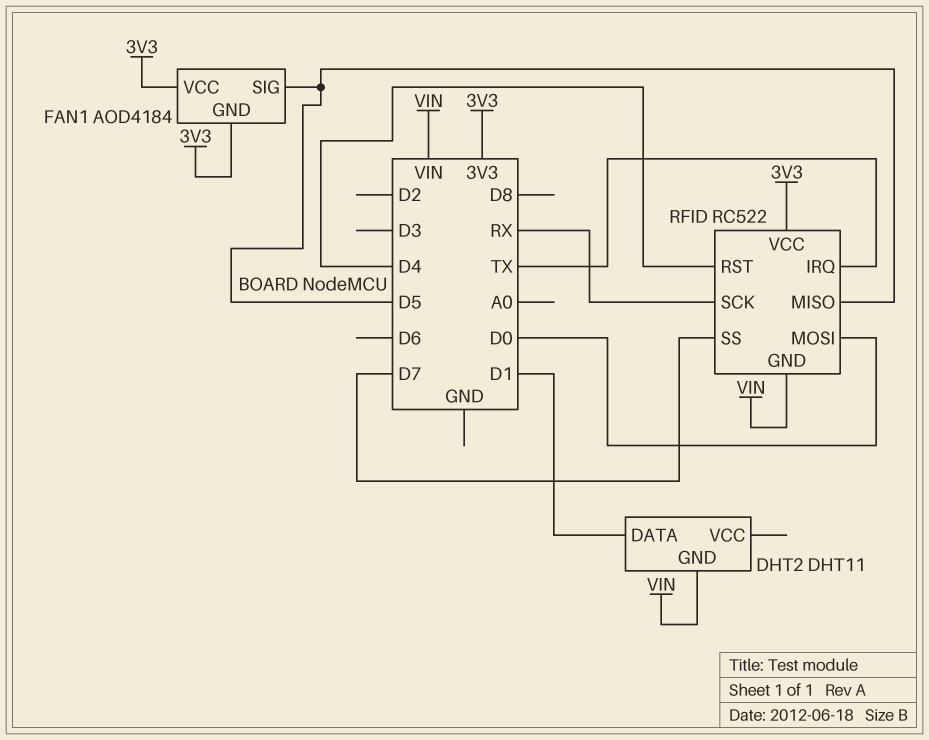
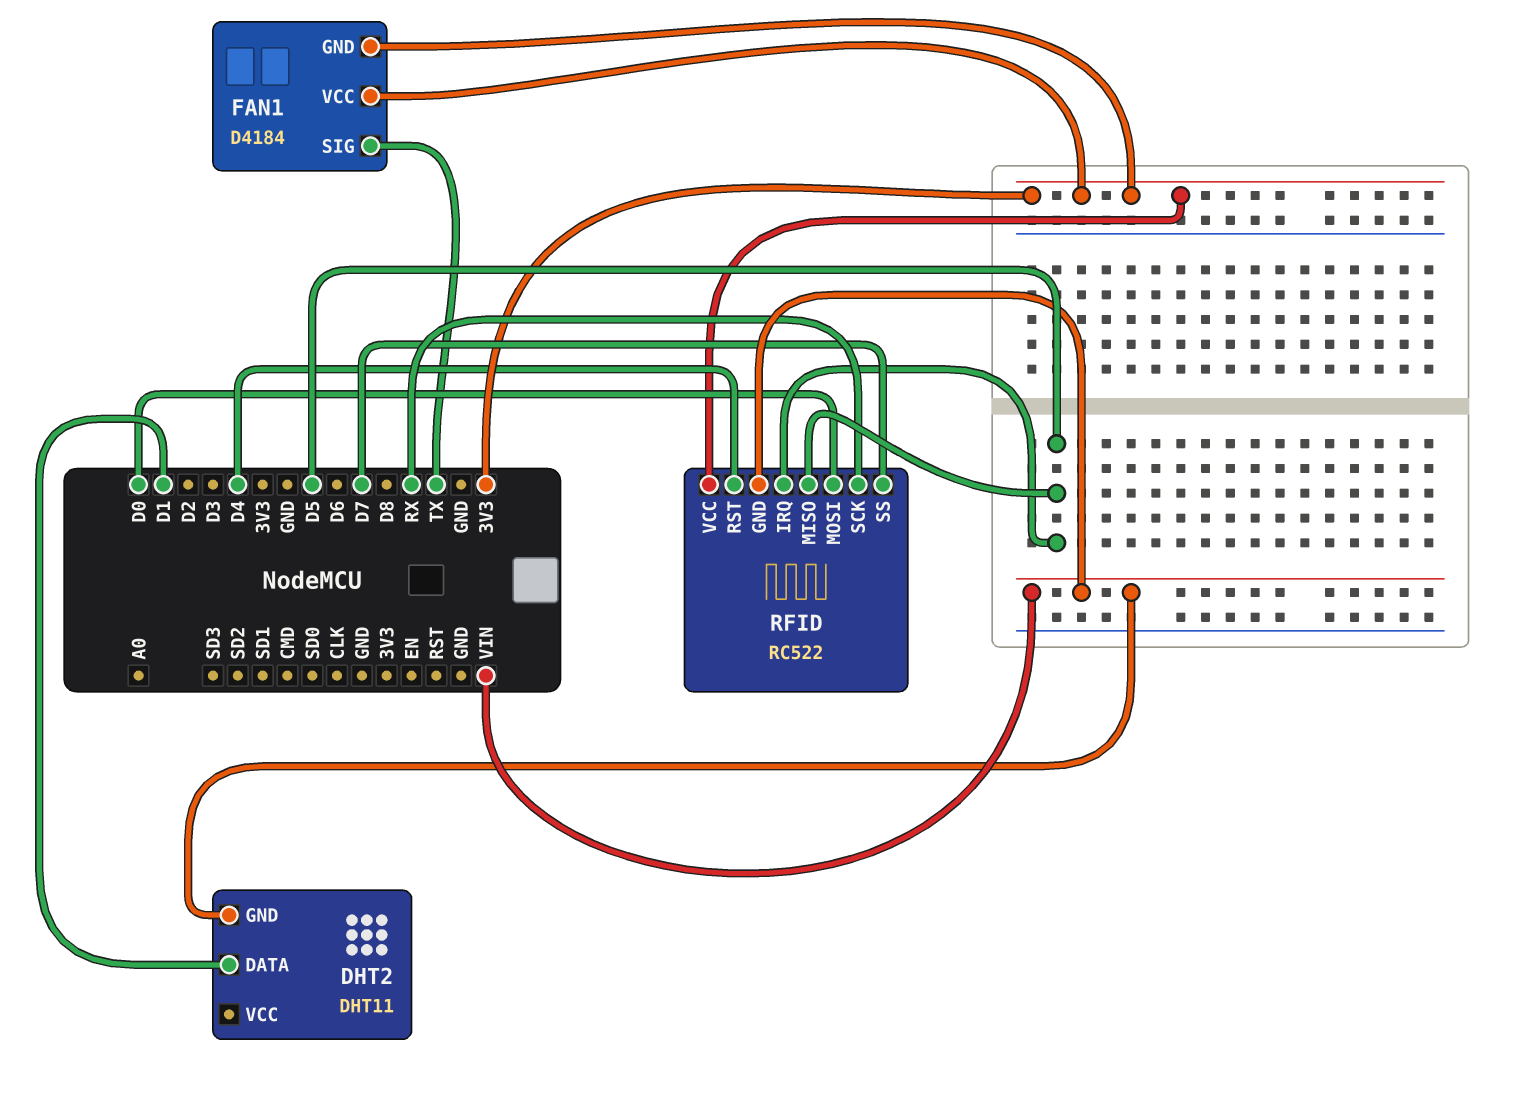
FAN1: AOD4184 -> D4184
FAN1 pin SIG: D5 -> TX
RFID pin IRQ: TX -> D5

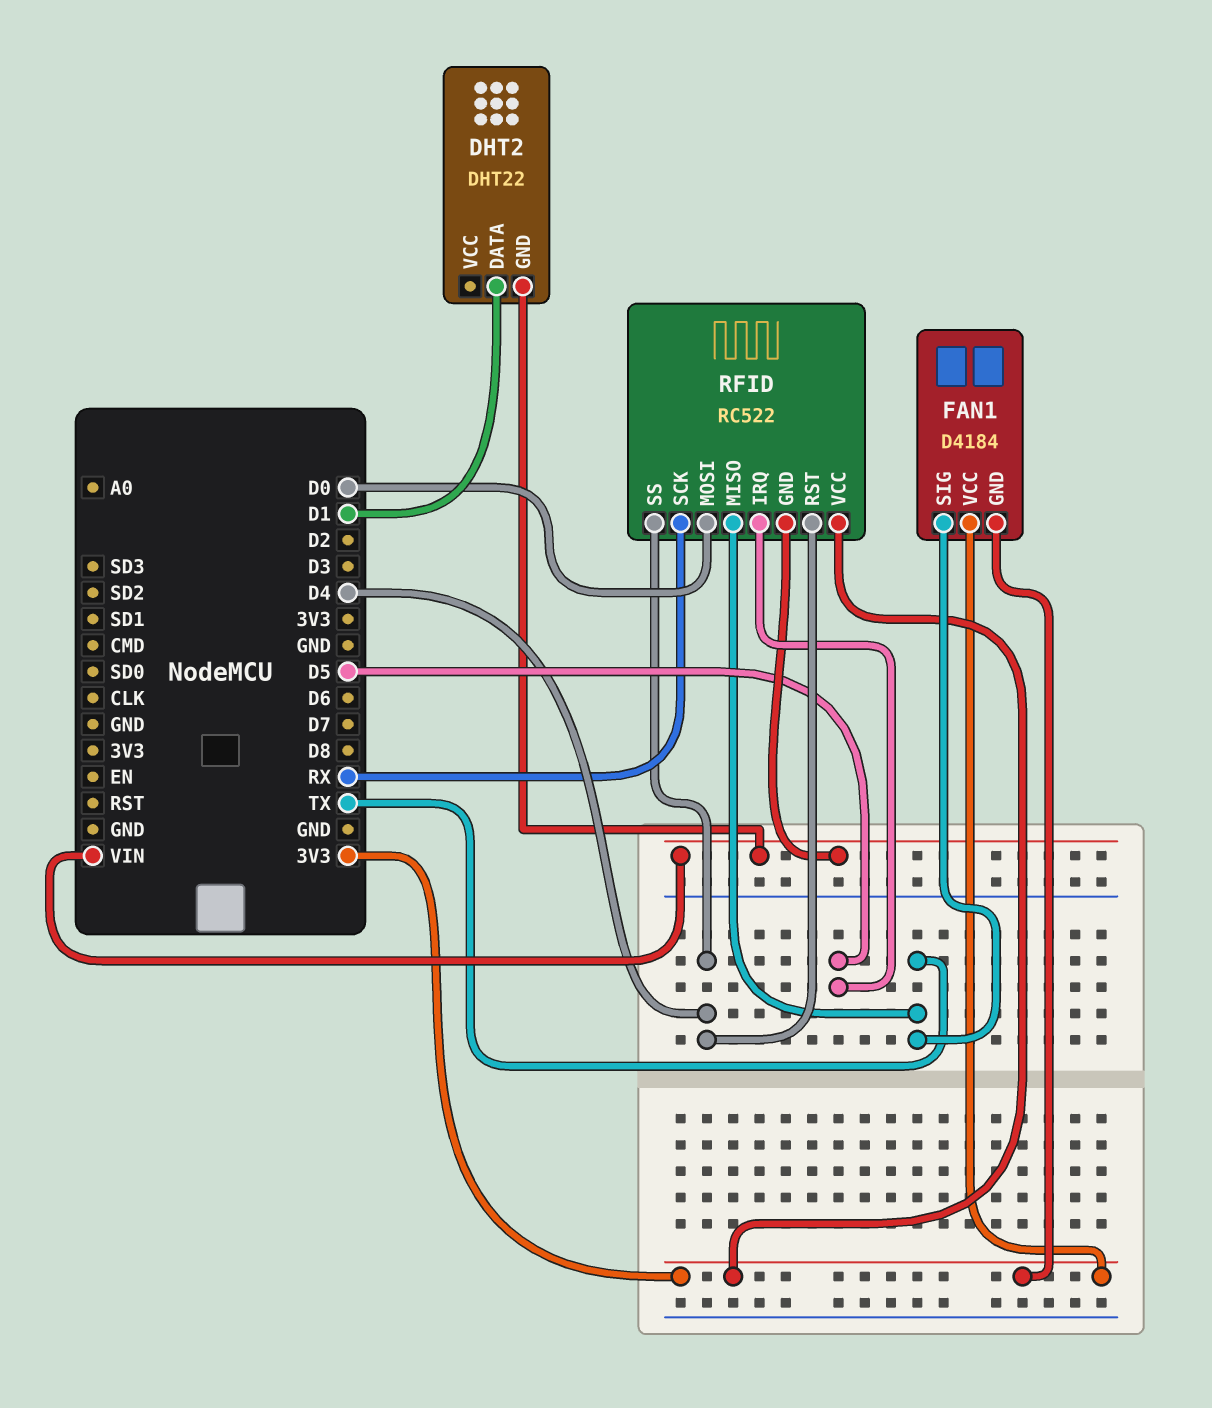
DHT2: DHT11 -> DHT22
RFID pin MISO: D5 -> TX
RFID pin SS: D7 -> D4

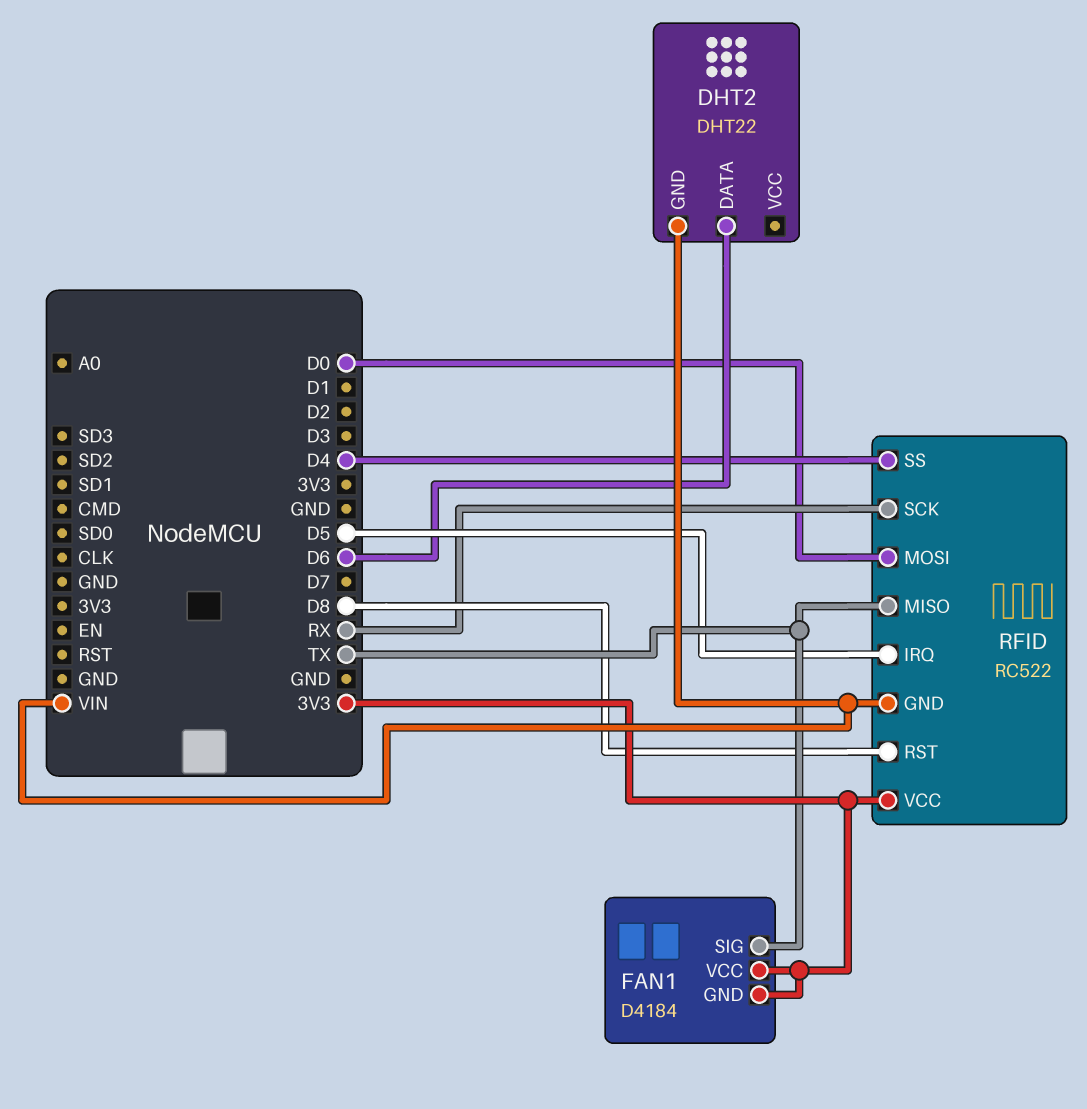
DHT2 pin DATA: D1 -> D6
RFID pin RST: D4 -> D8

